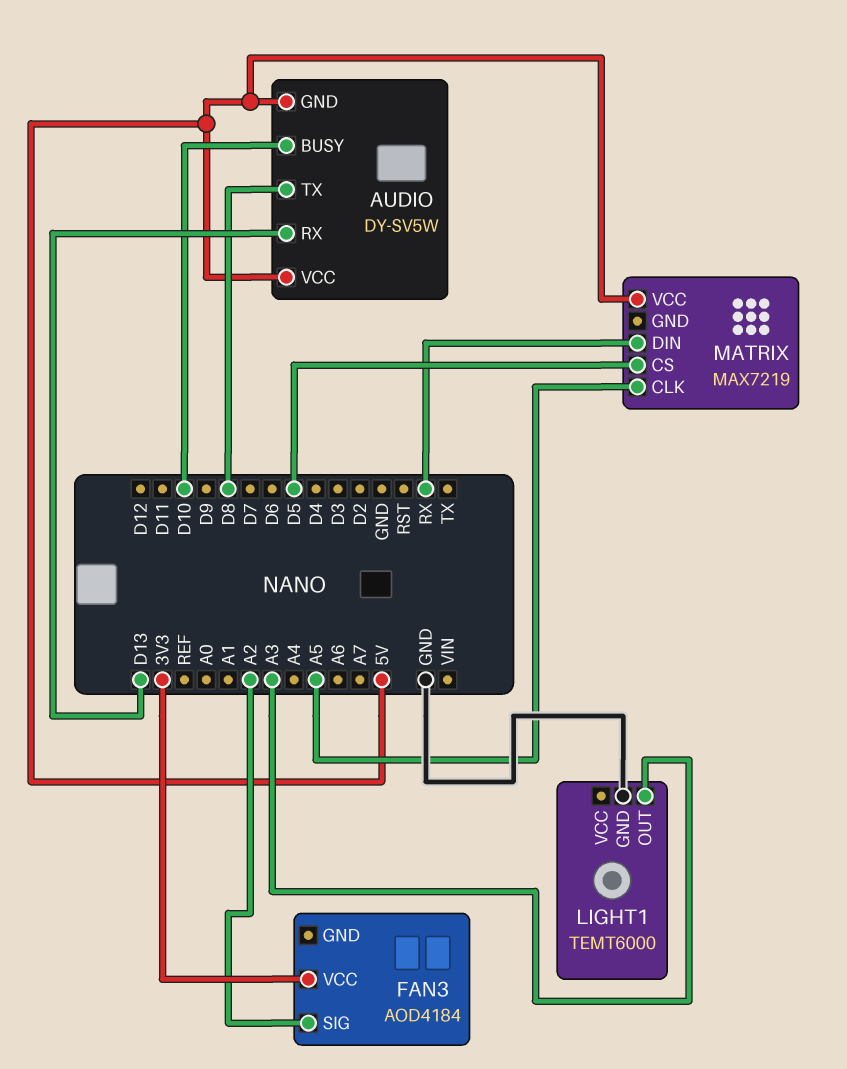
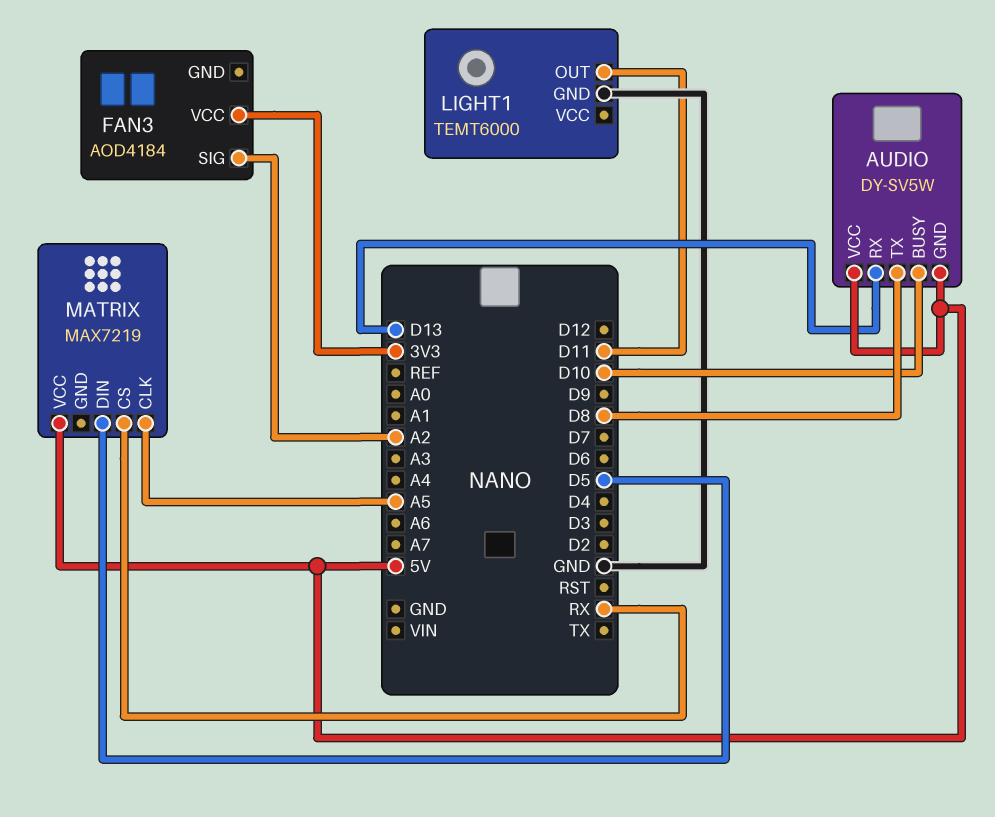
LIGHT1 pin OUT: A3 -> D11
MATRIX pin CS: D5 -> RX
MATRIX pin DIN: RX -> D5

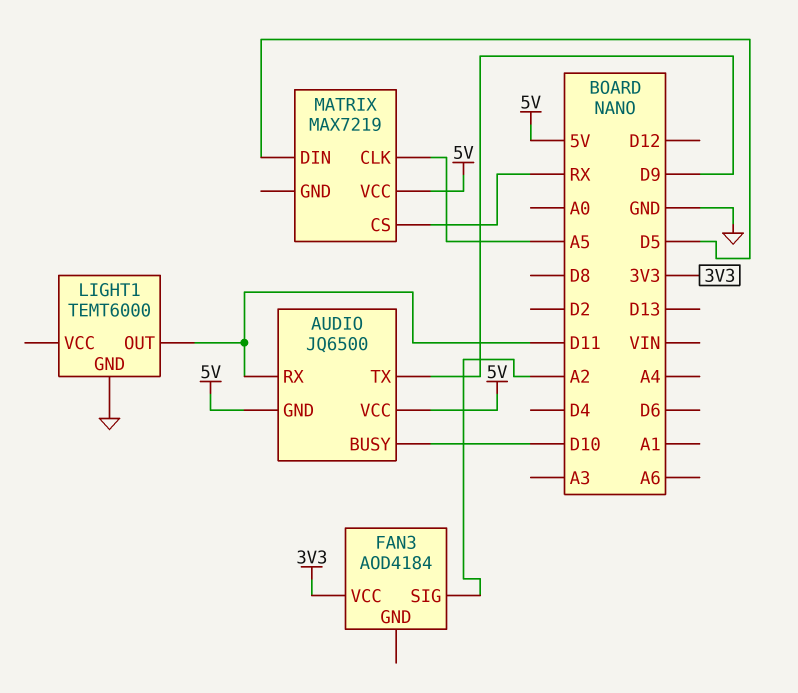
AUDIO: DY-SV5W -> JQ6500
AUDIO pin RX: D13 -> D11
AUDIO pin TX: D8 -> D9

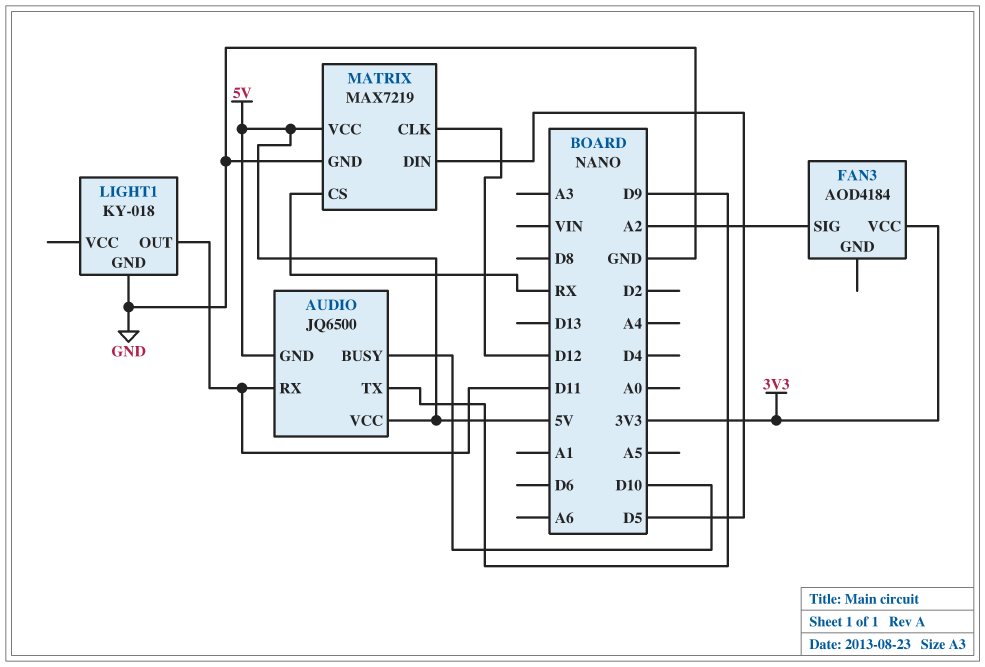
LIGHT1: TEMT6000 -> KY-018
MATRIX pin CLK: A5 -> D12
MATRIX pin GND: none -> GND

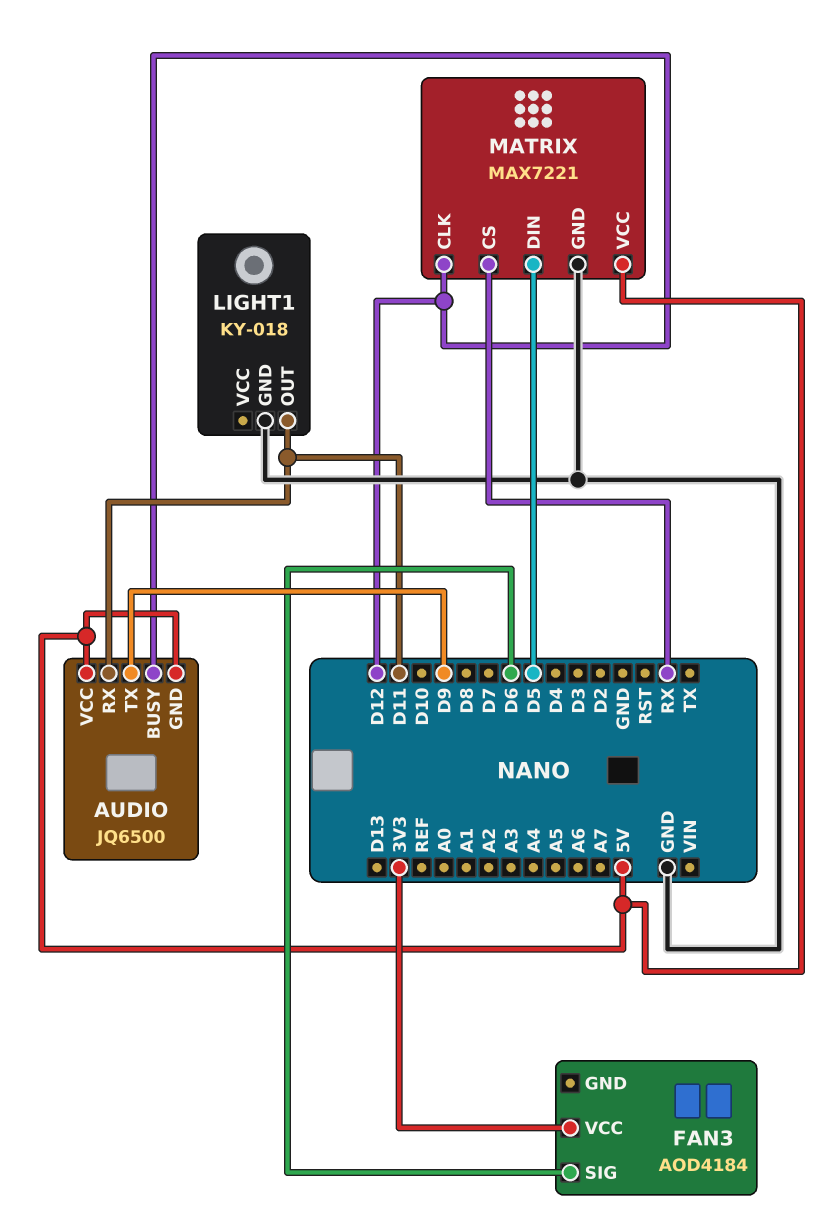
AUDIO pin BUSY: D10 -> D12
FAN3 pin SIG: A2 -> D6
MATRIX: MAX7219 -> MAX7221

